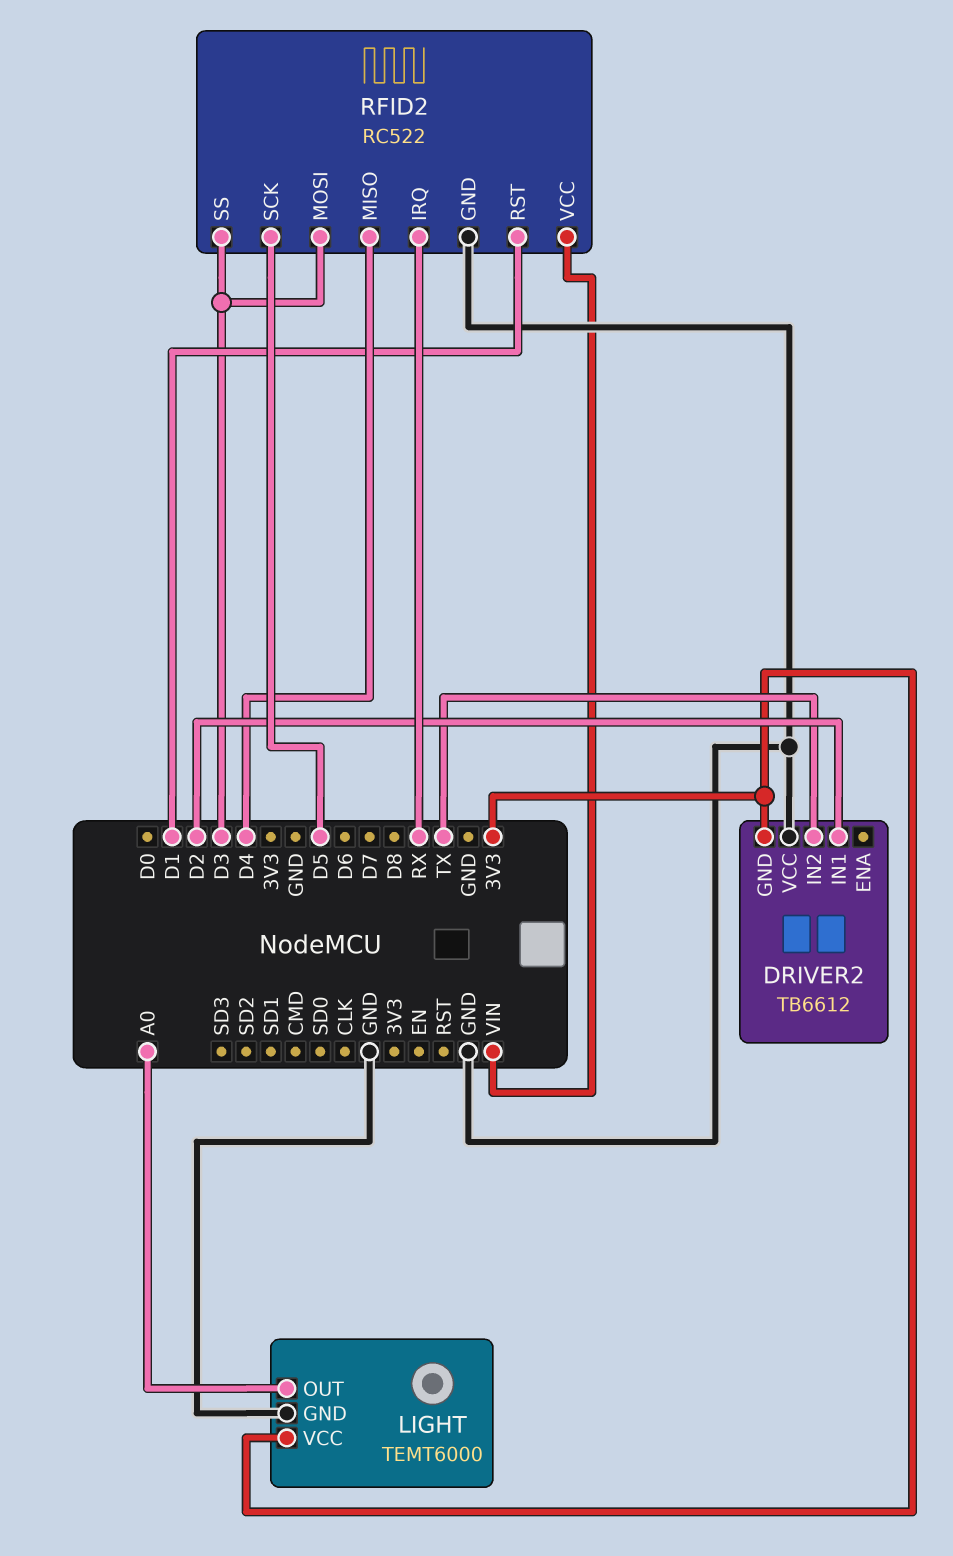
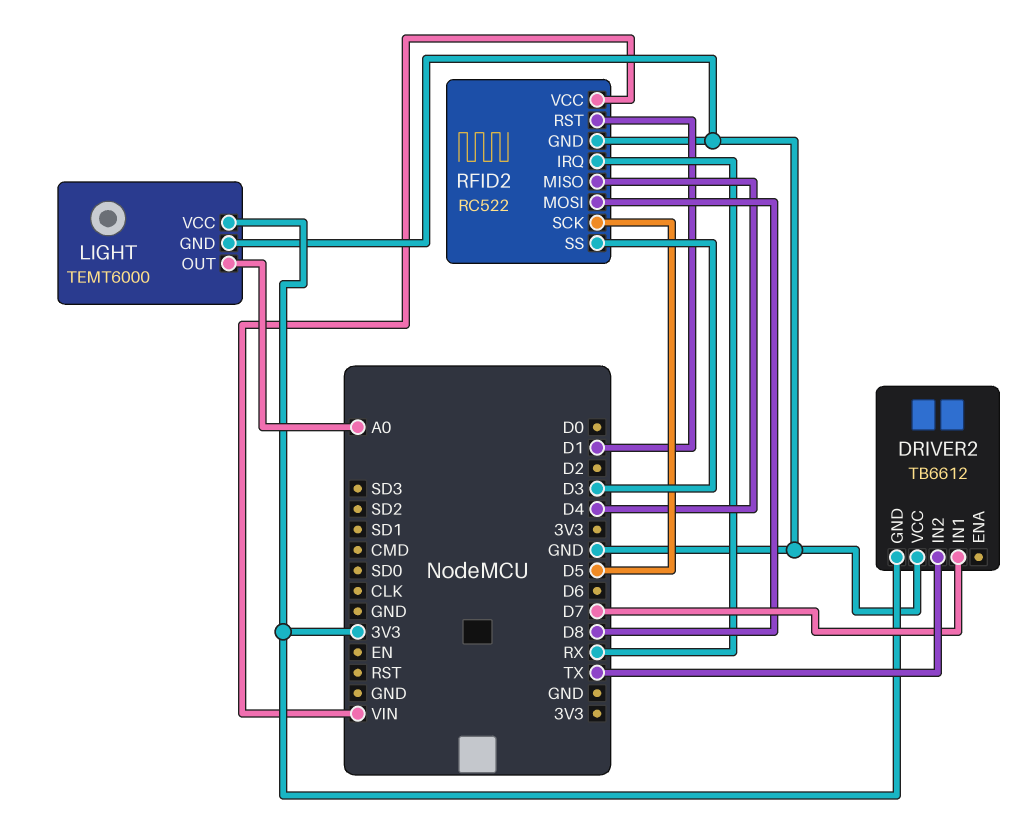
DRIVER2 pin IN1: D2 -> D7
RFID2 pin MOSI: D3 -> D8

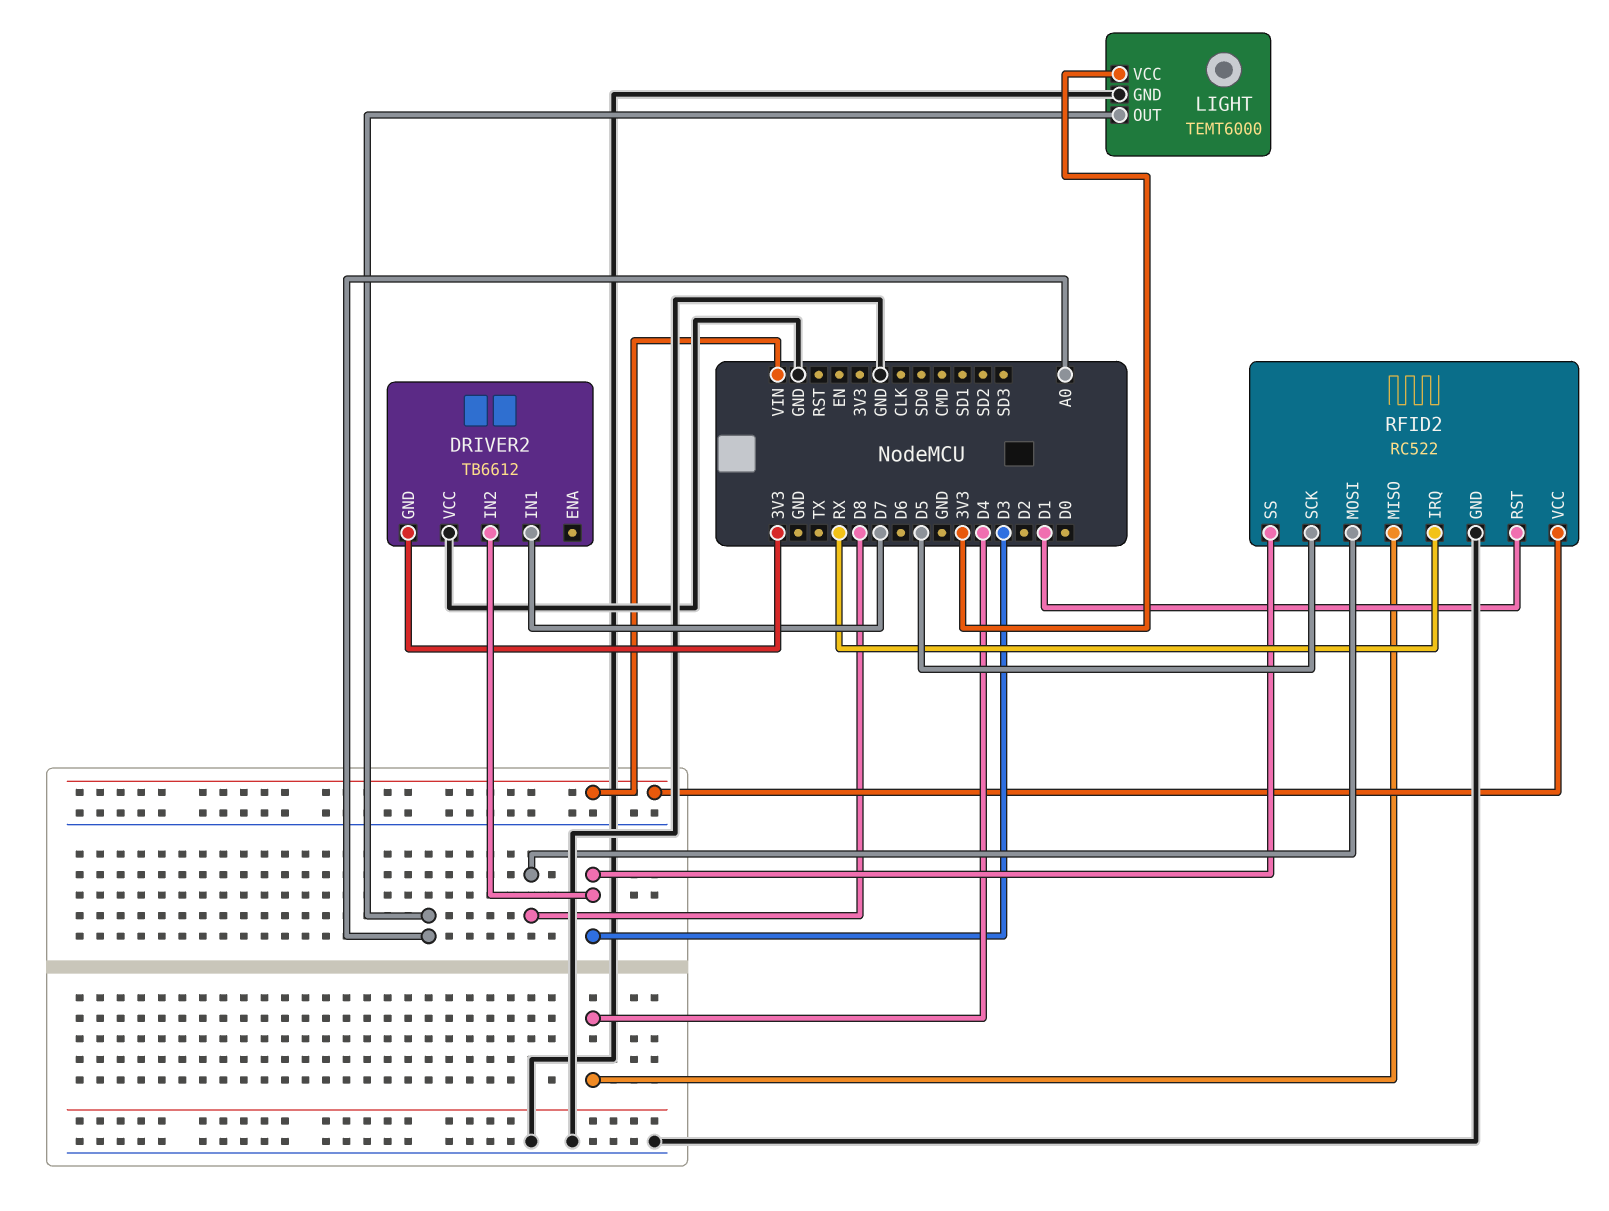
DRIVER2 pin IN2: TX -> D3

